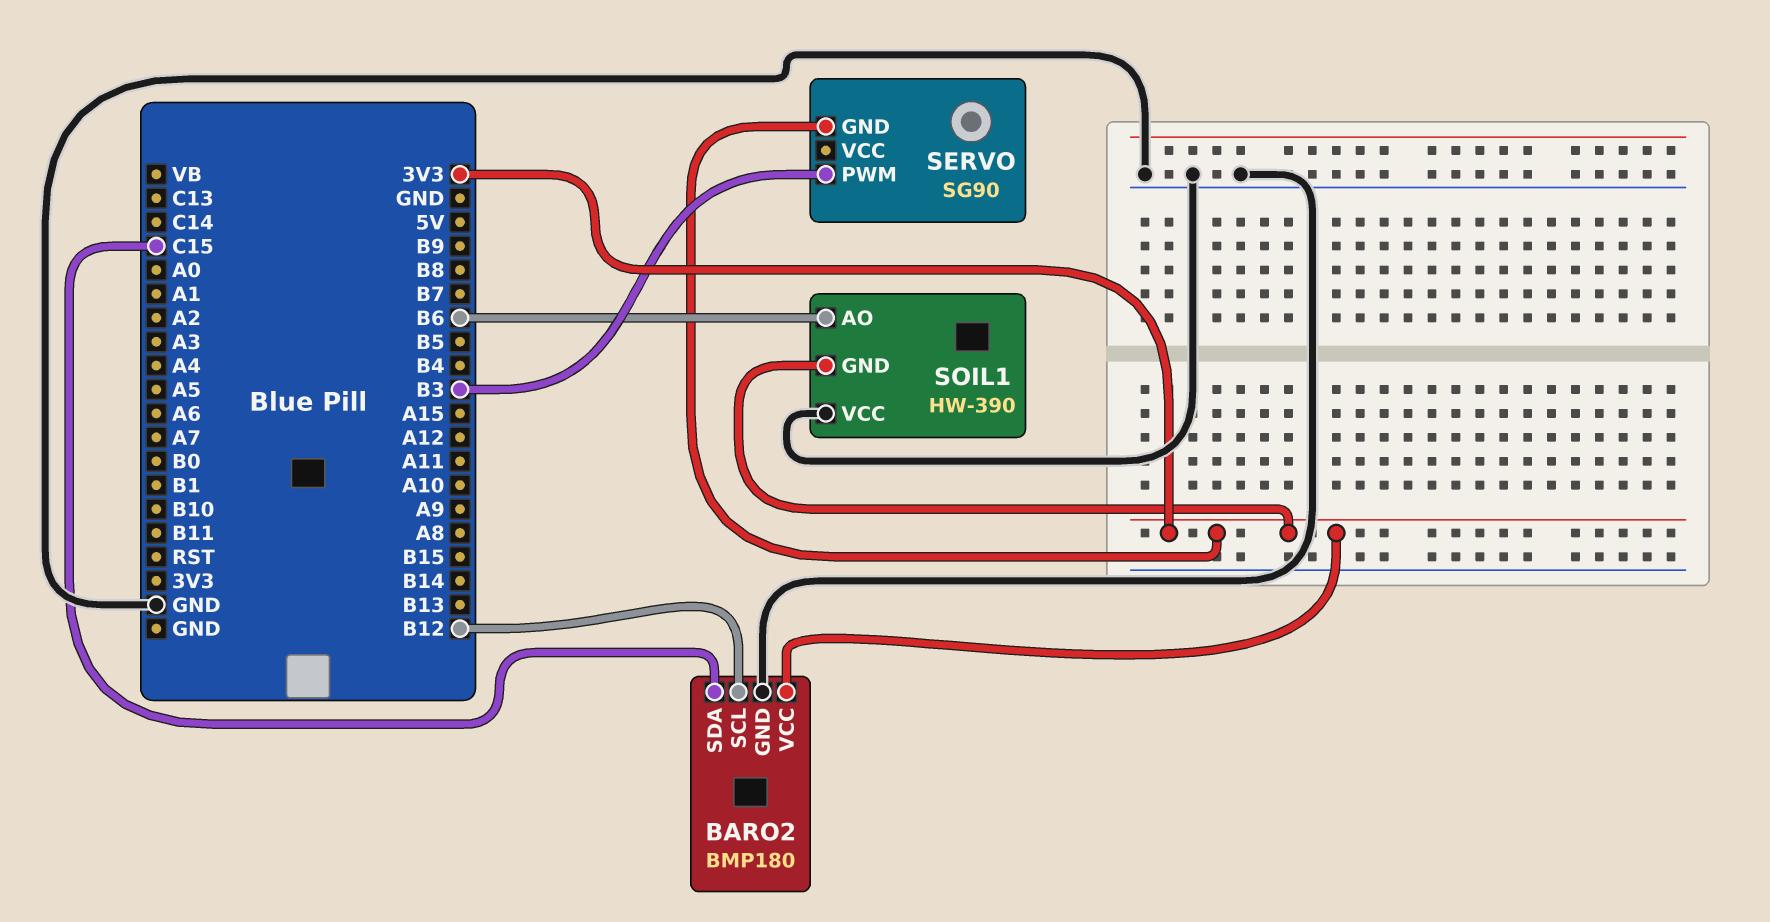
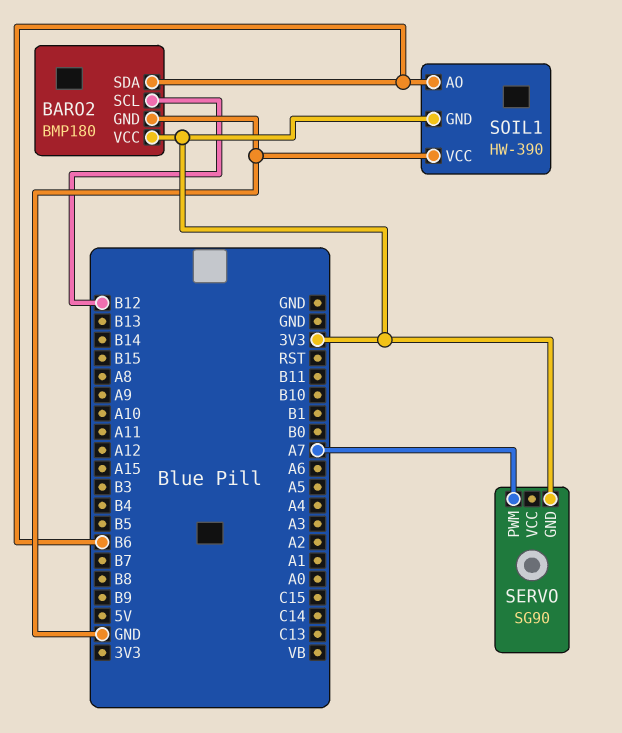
BARO2 pin SDA: C15 -> B6
SERVO pin PWM: B3 -> A7

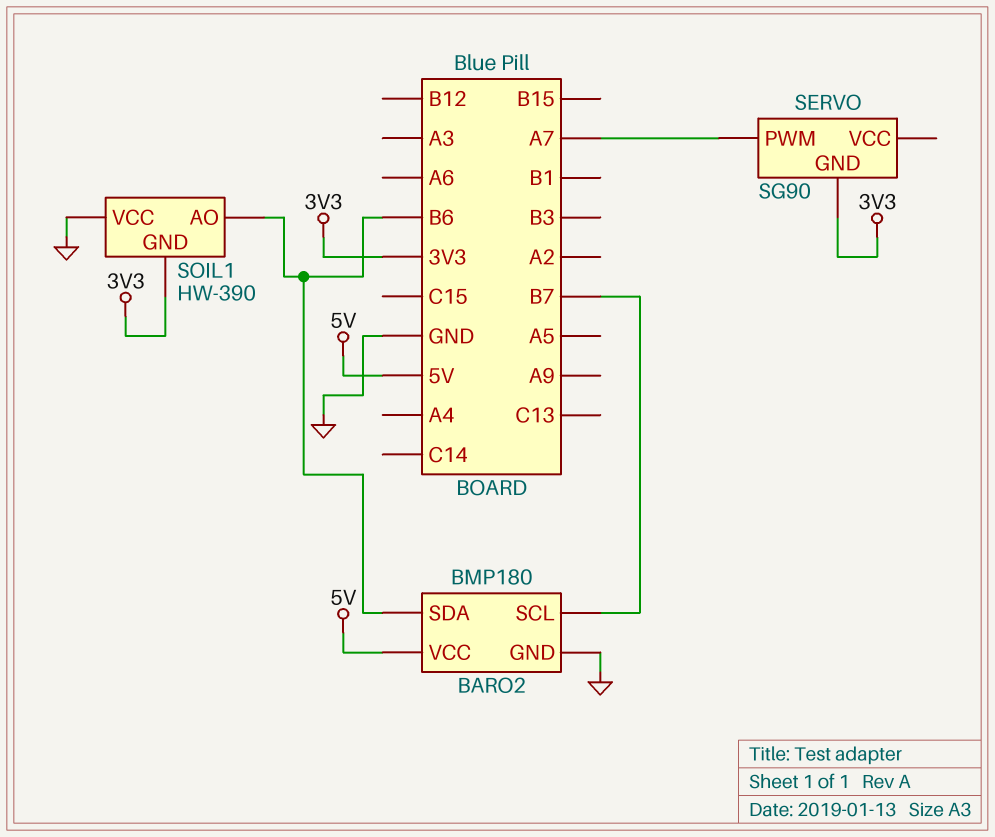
BARO2 pin SCL: B12 -> B7
BARO2 pin VCC: 3V3 -> 5V

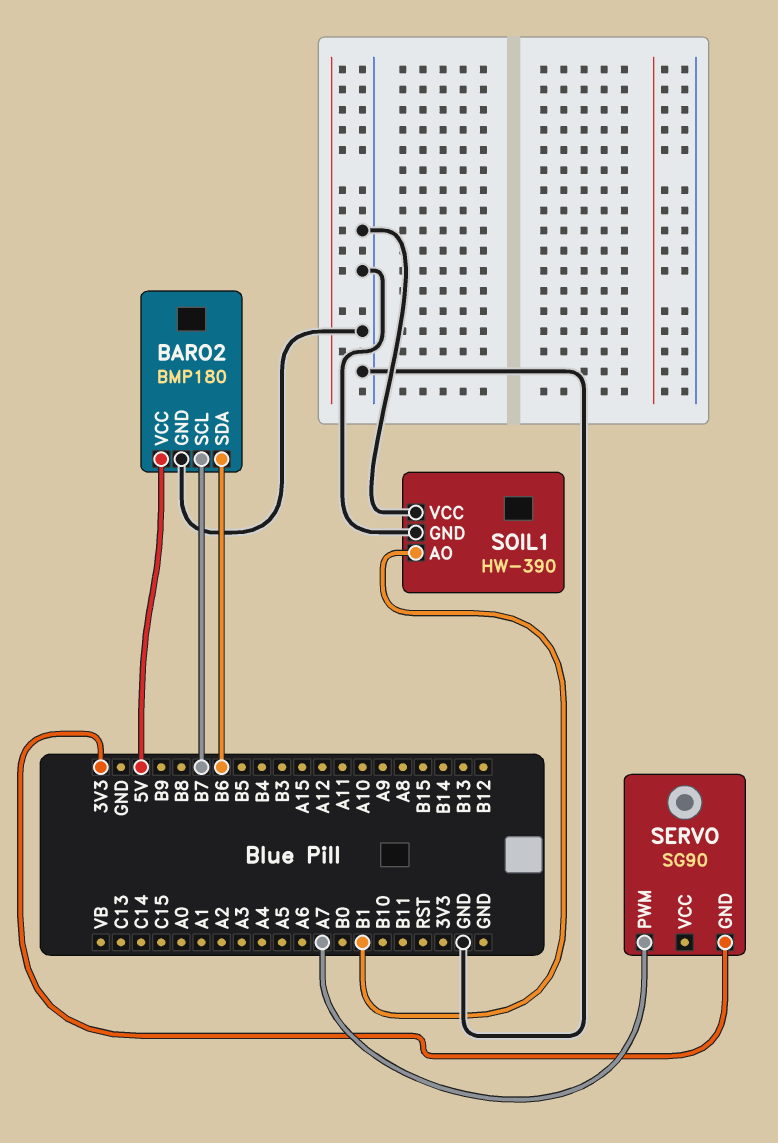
SOIL1 pin AO: B6 -> B1
SOIL1 pin GND: 3V3 -> GND

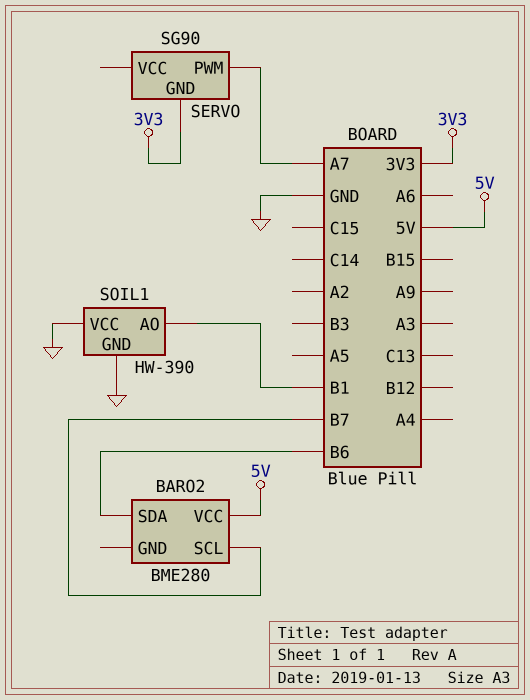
BARO2: BMP180 -> BME280
BARO2 pin GND: GND -> none

